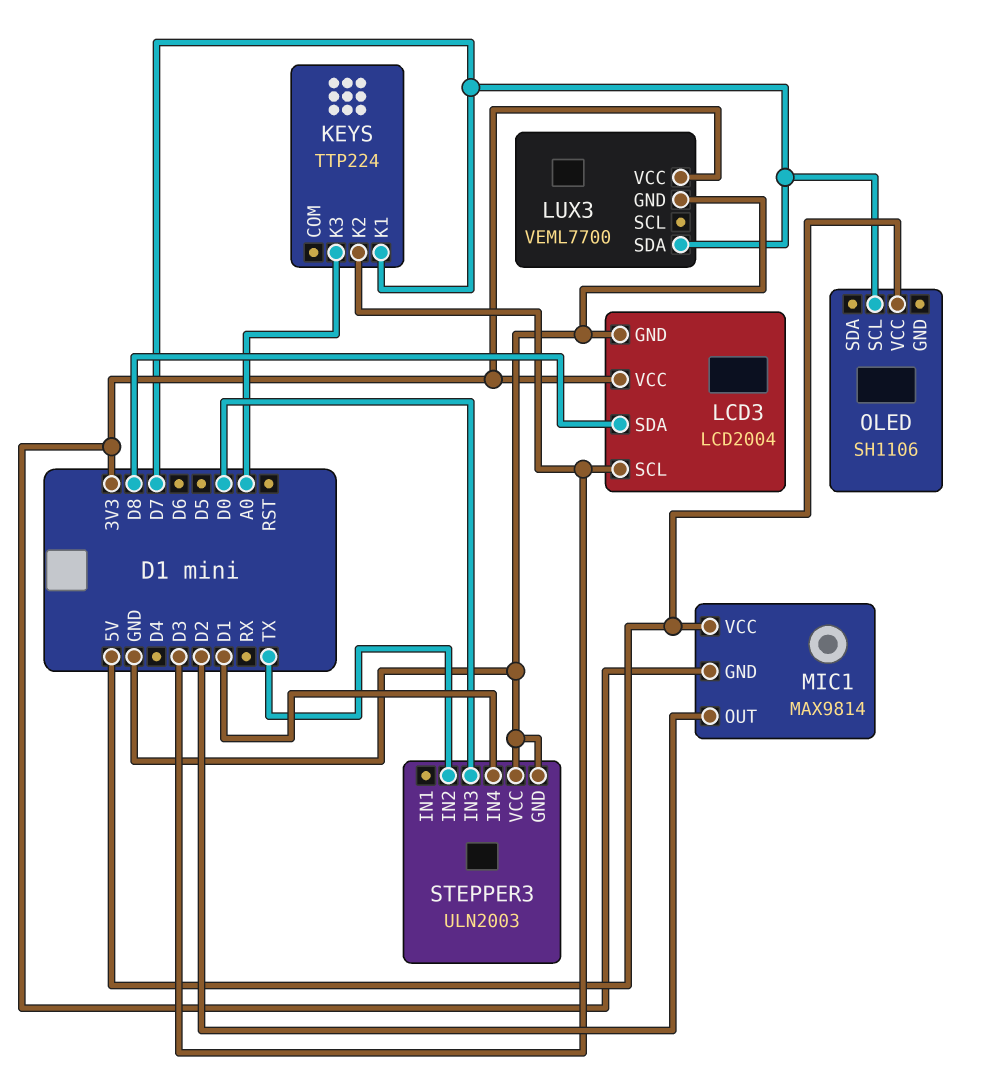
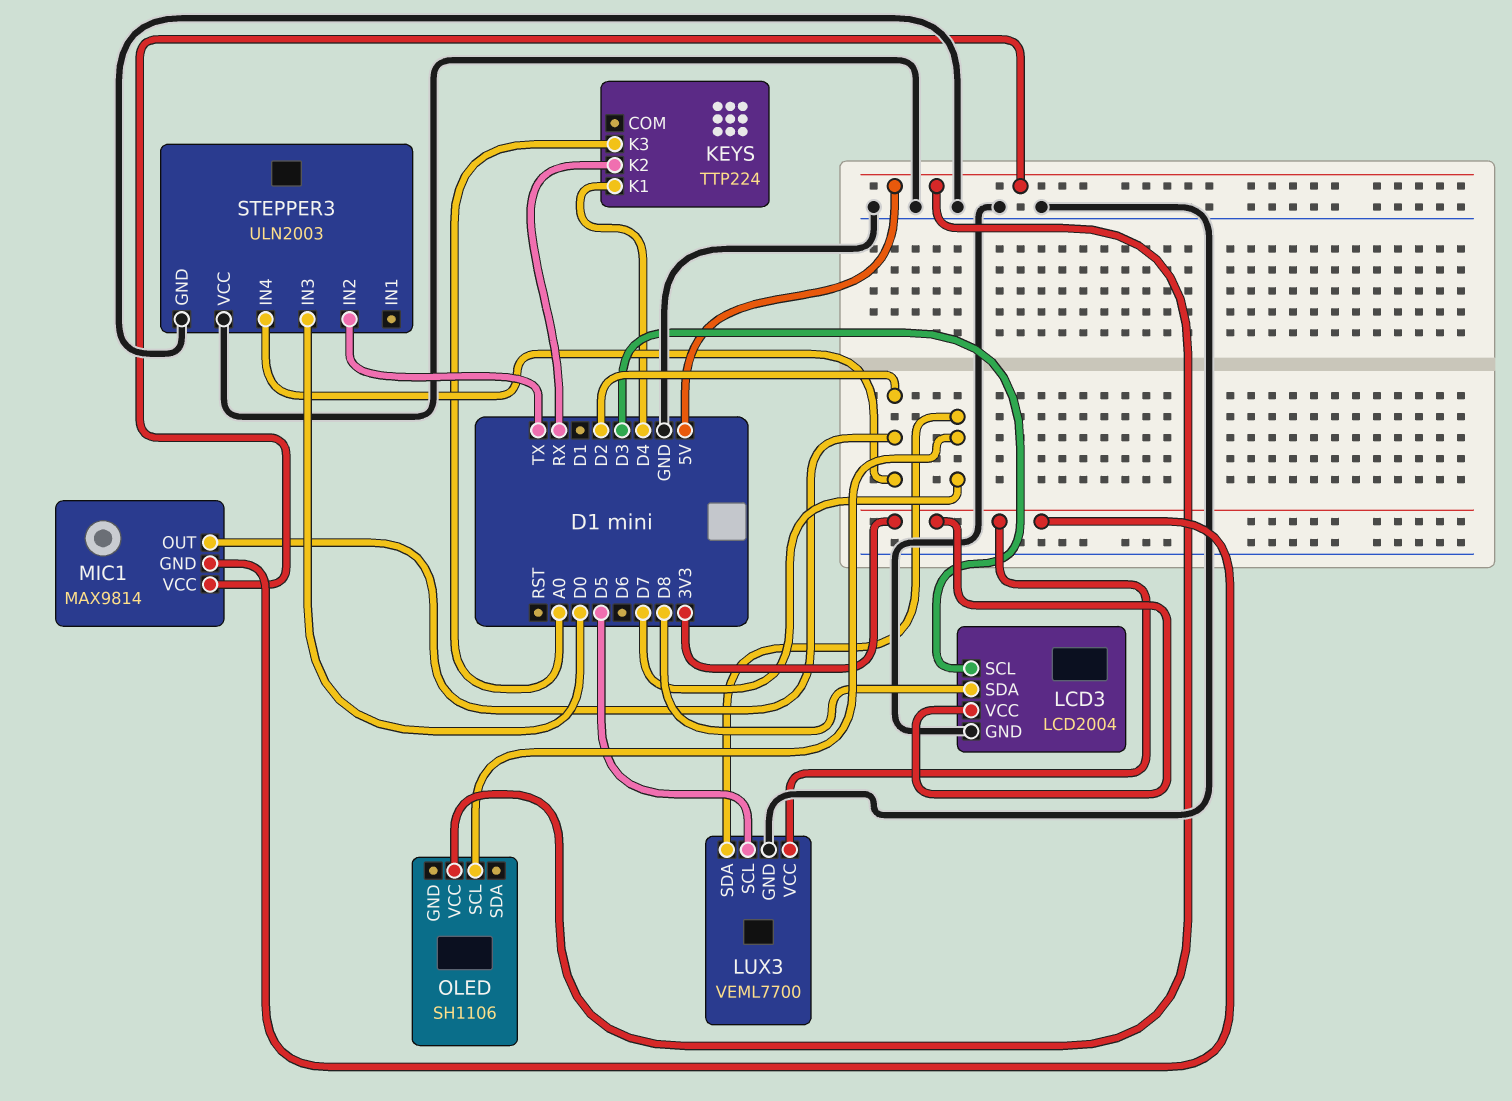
KEYS pin K1: D7 -> D4
KEYS pin K2: D3 -> RX
LUX3 pin SCL: none -> D5
STEPPER3 pin IN4: D1 -> D2

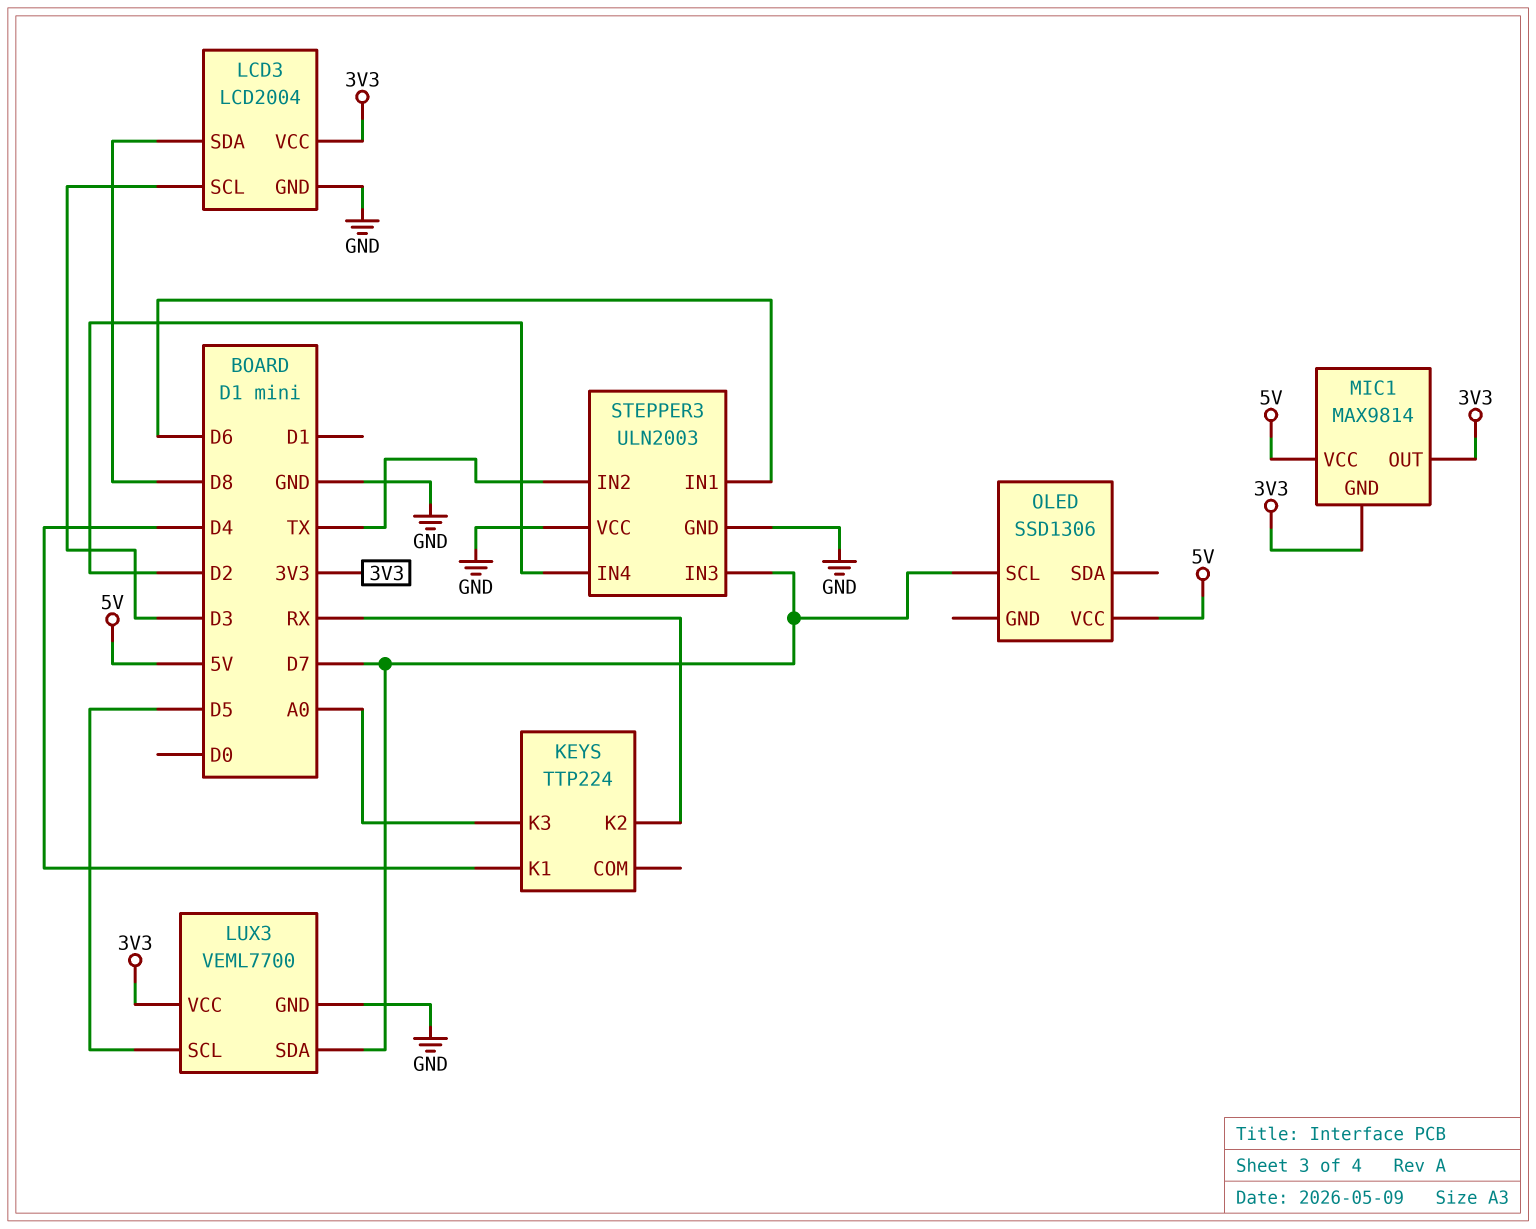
MIC1 pin OUT: D2 -> 3V3
OLED: SH1106 -> SSD1306
STEPPER3 pin IN1: none -> D6
STEPPER3 pin IN3: D0 -> D7

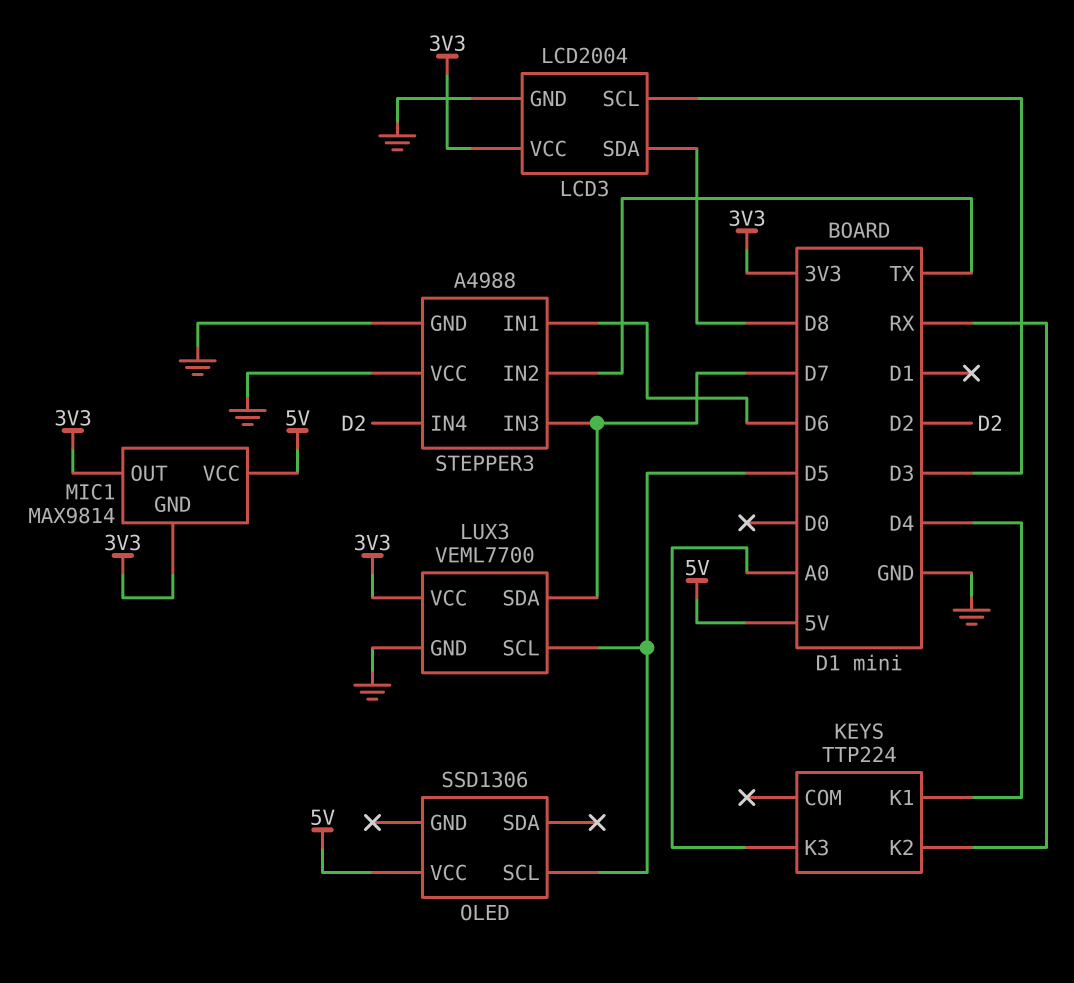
OLED pin SCL: D7 -> D5
STEPPER3: ULN2003 -> A4988

